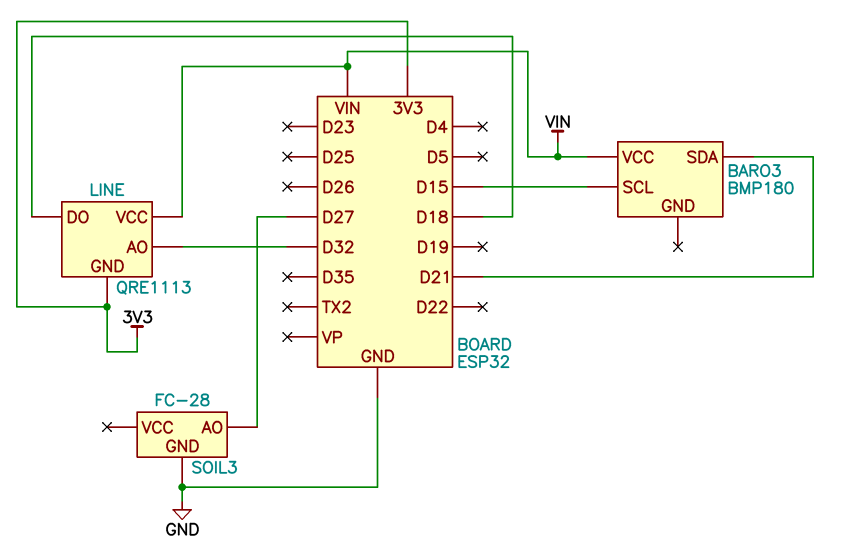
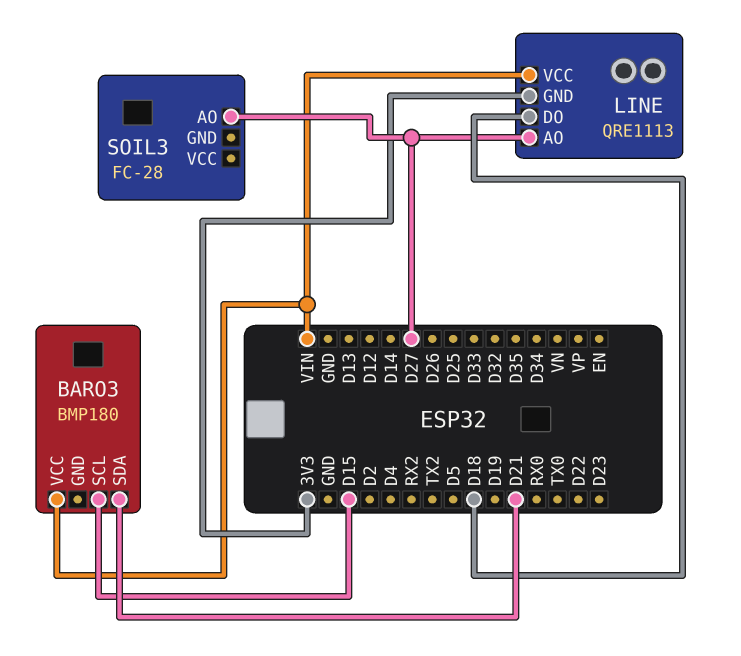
LINE pin AO: D32 -> D27
SOIL3 pin GND: GND -> none

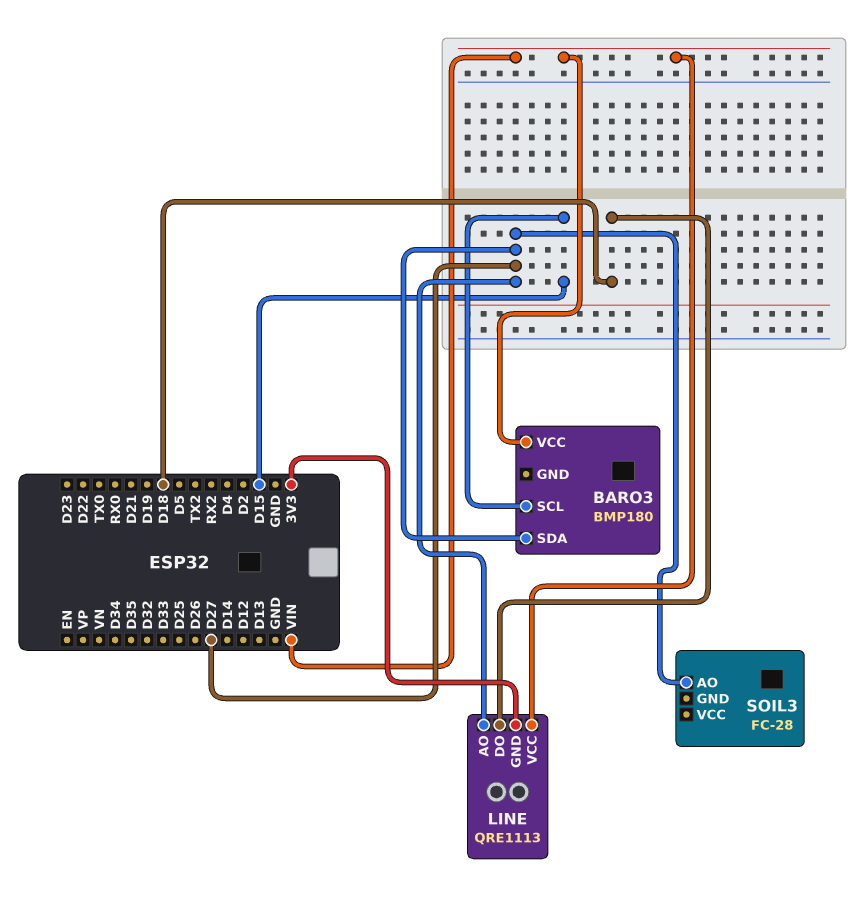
BARO3 pin SDA: D21 -> D27

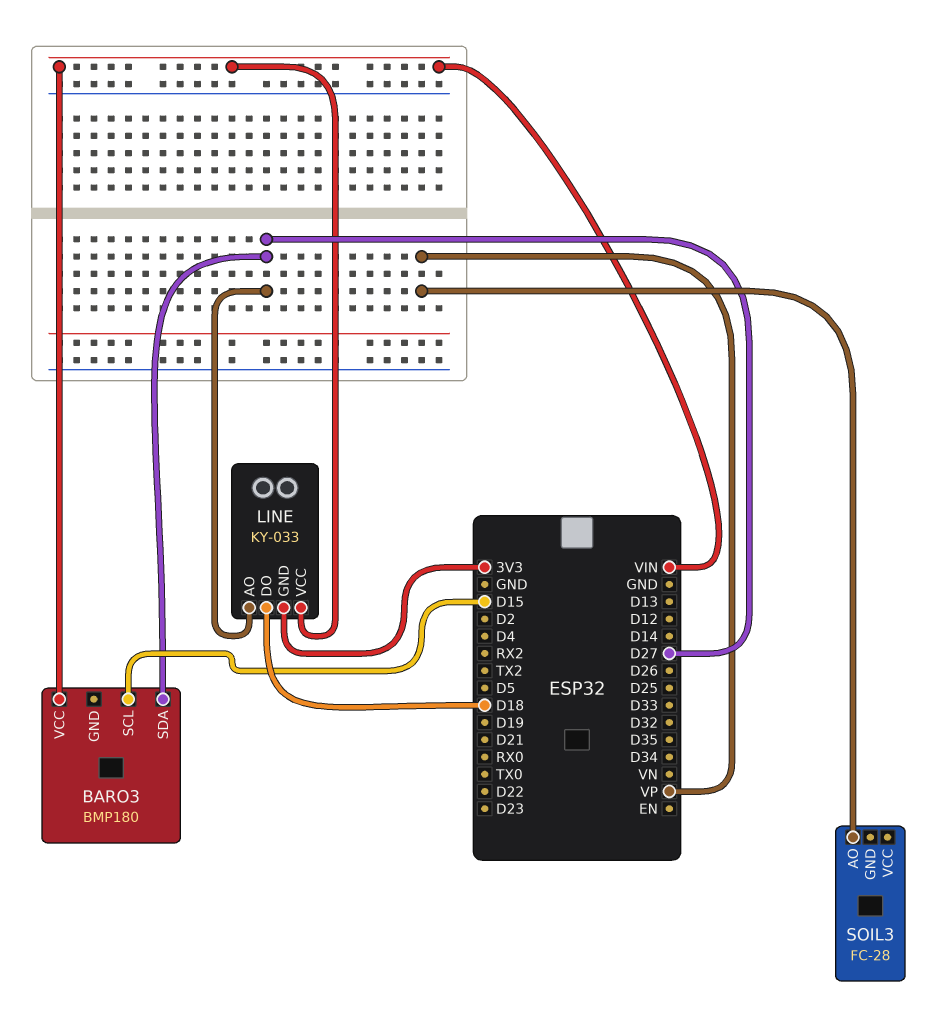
LINE: QRE1113 -> KY-033
SOIL3 pin AO: D27 -> VP

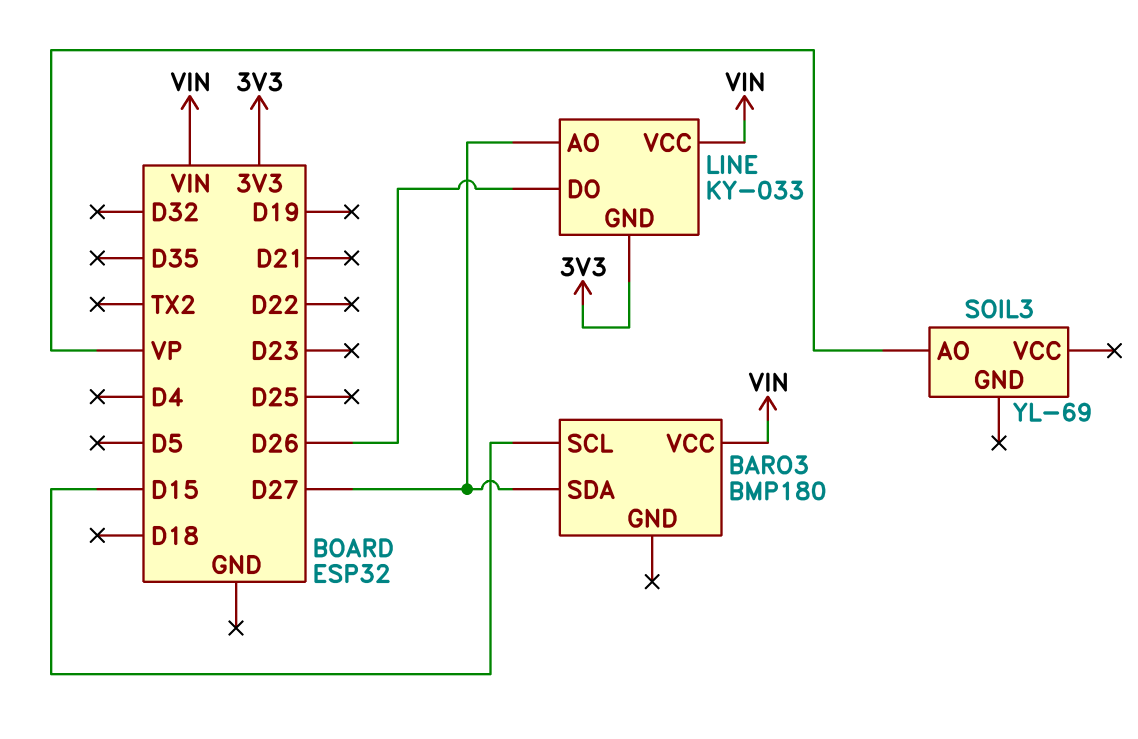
LINE pin DO: D18 -> D26
SOIL3: FC-28 -> YL-69

